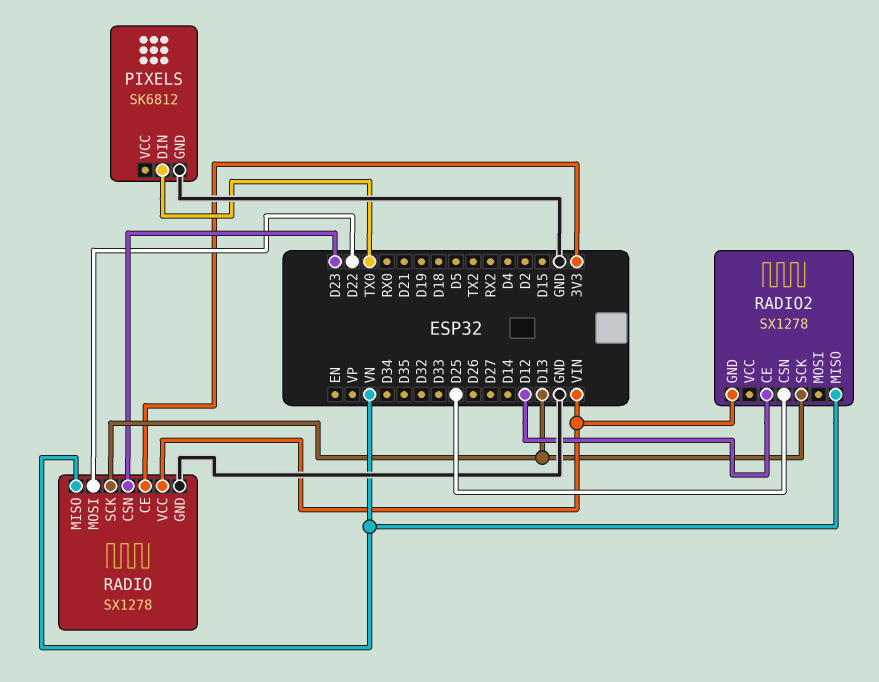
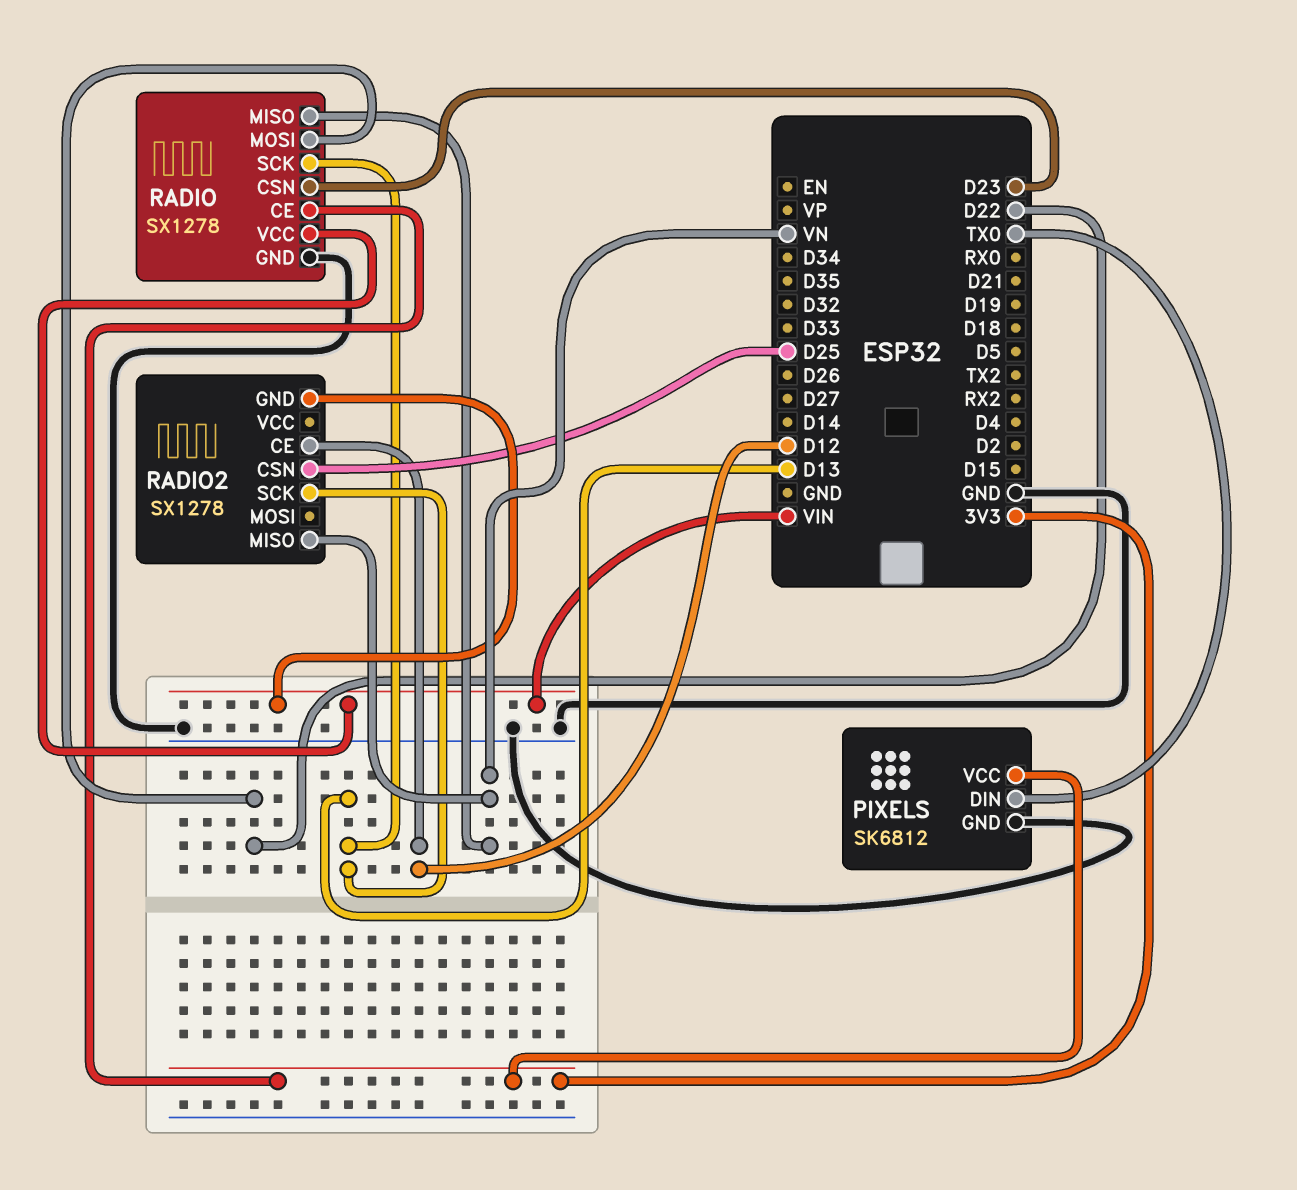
PIXELS pin VCC: none -> 3V3

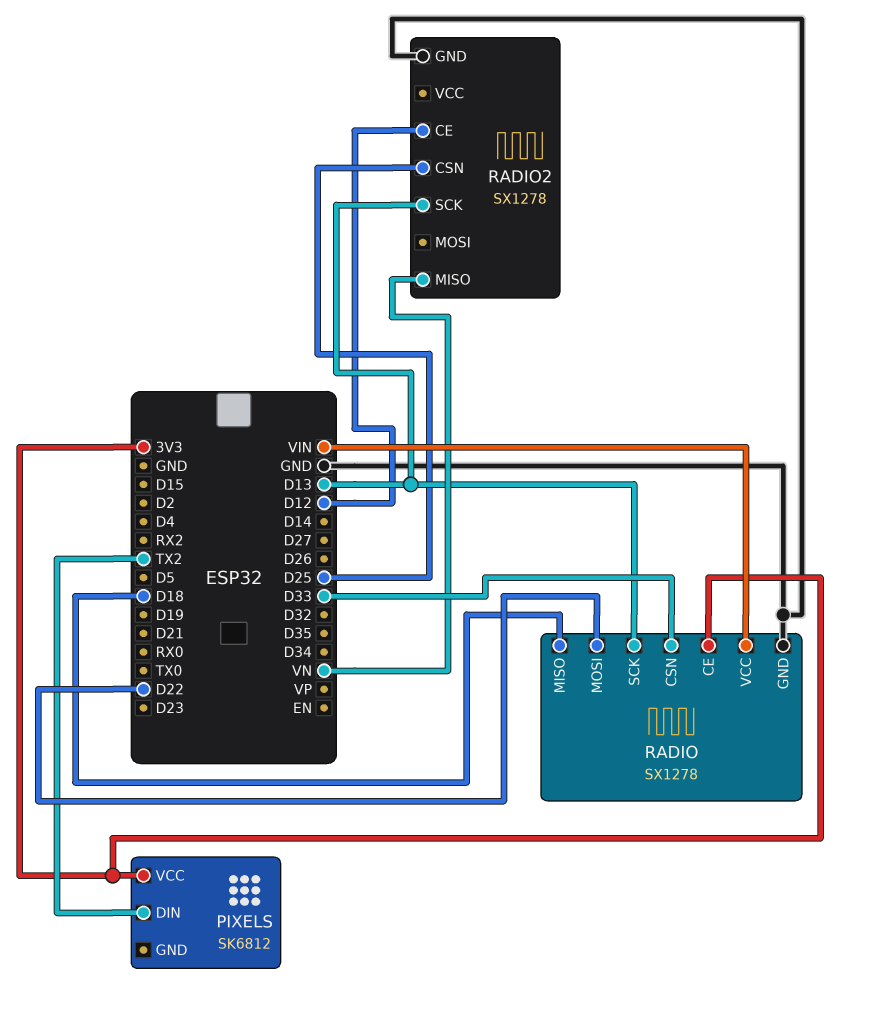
PIXELS pin DIN: TX0 -> TX2
PIXELS pin GND: GND -> none
RADIO pin CSN: D23 -> D33
RADIO pin MISO: VN -> D18
RADIO2 pin GND: VIN -> GND

